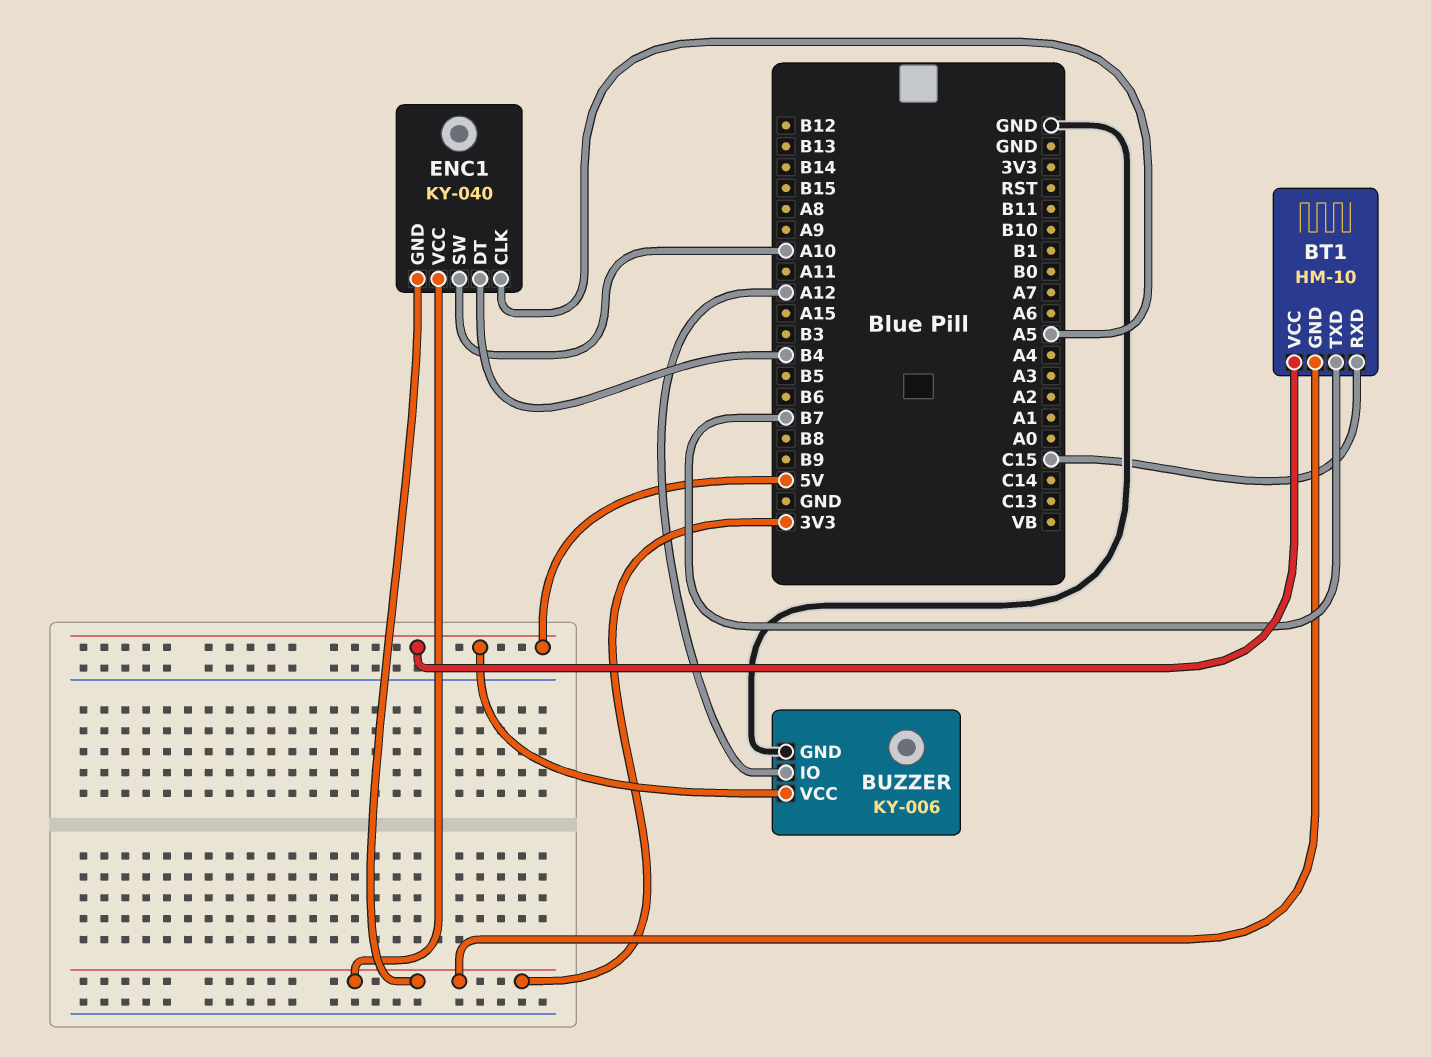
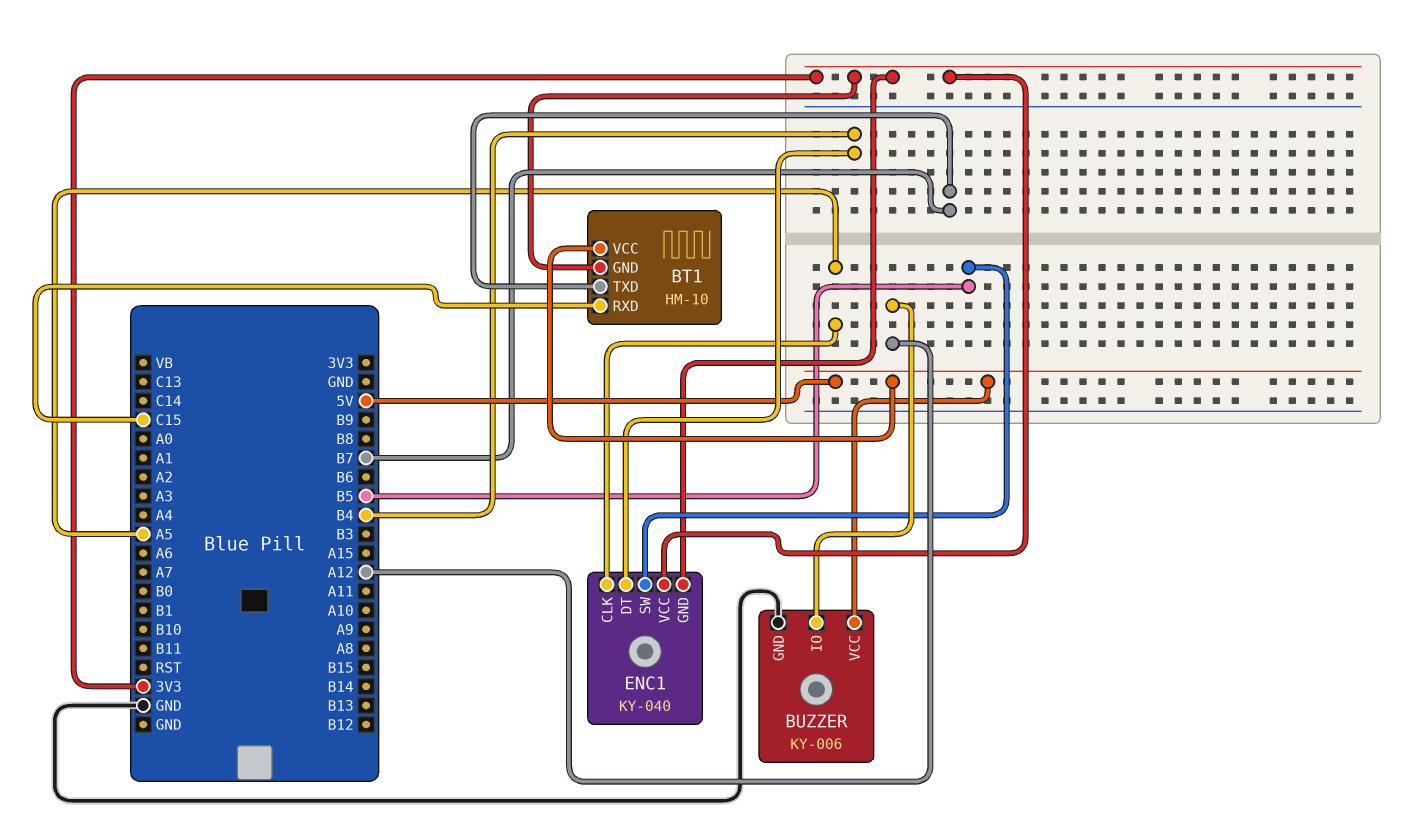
ENC1 pin SW: A10 -> B5

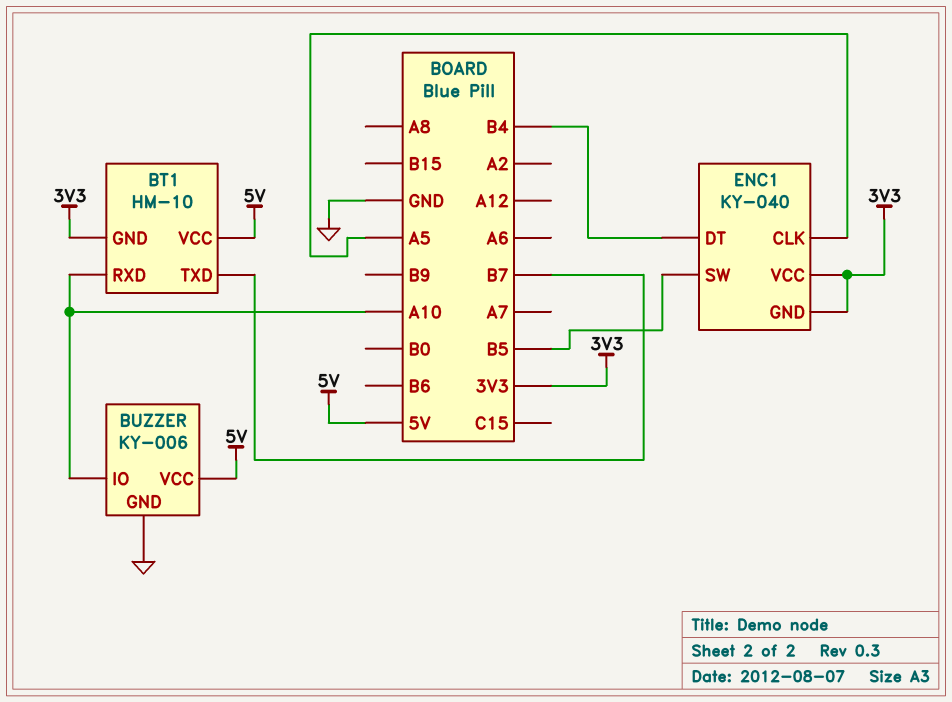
BT1 pin RXD: C15 -> A10
BUZZER pin IO: A12 -> A10

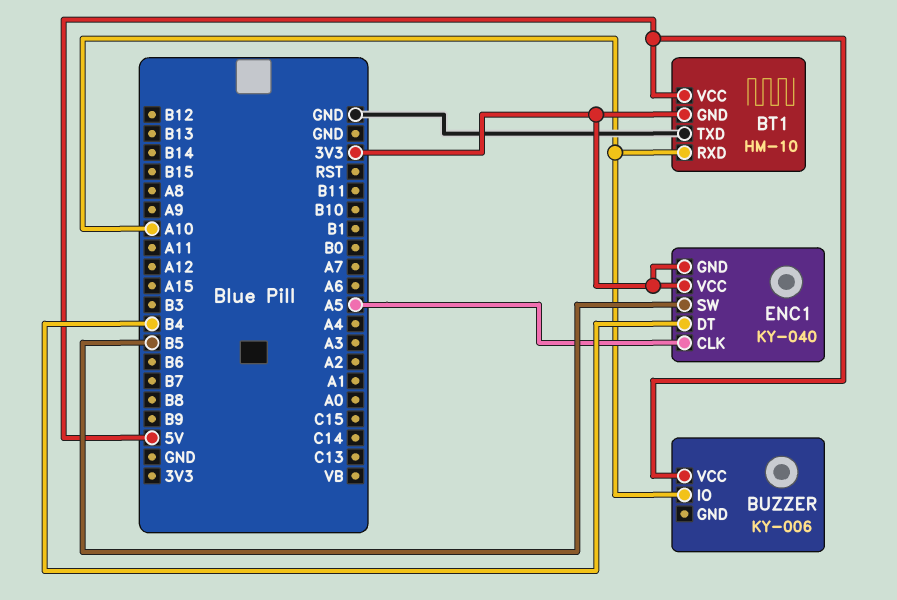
BT1 pin TXD: B7 -> GND
BUZZER pin GND: GND -> none

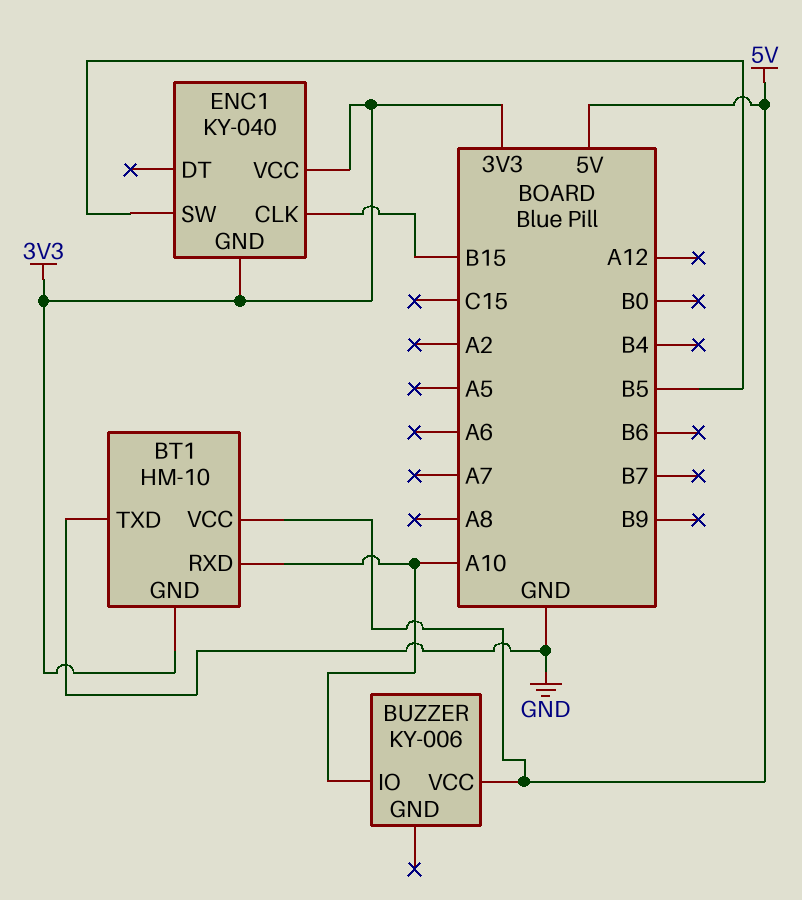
ENC1 pin CLK: A5 -> B15
ENC1 pin DT: B4 -> none

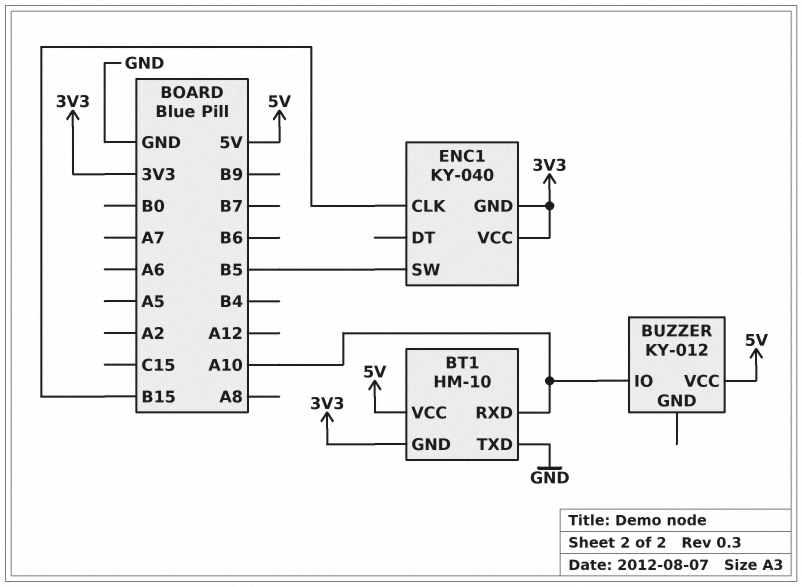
BUZZER: KY-006 -> KY-012

